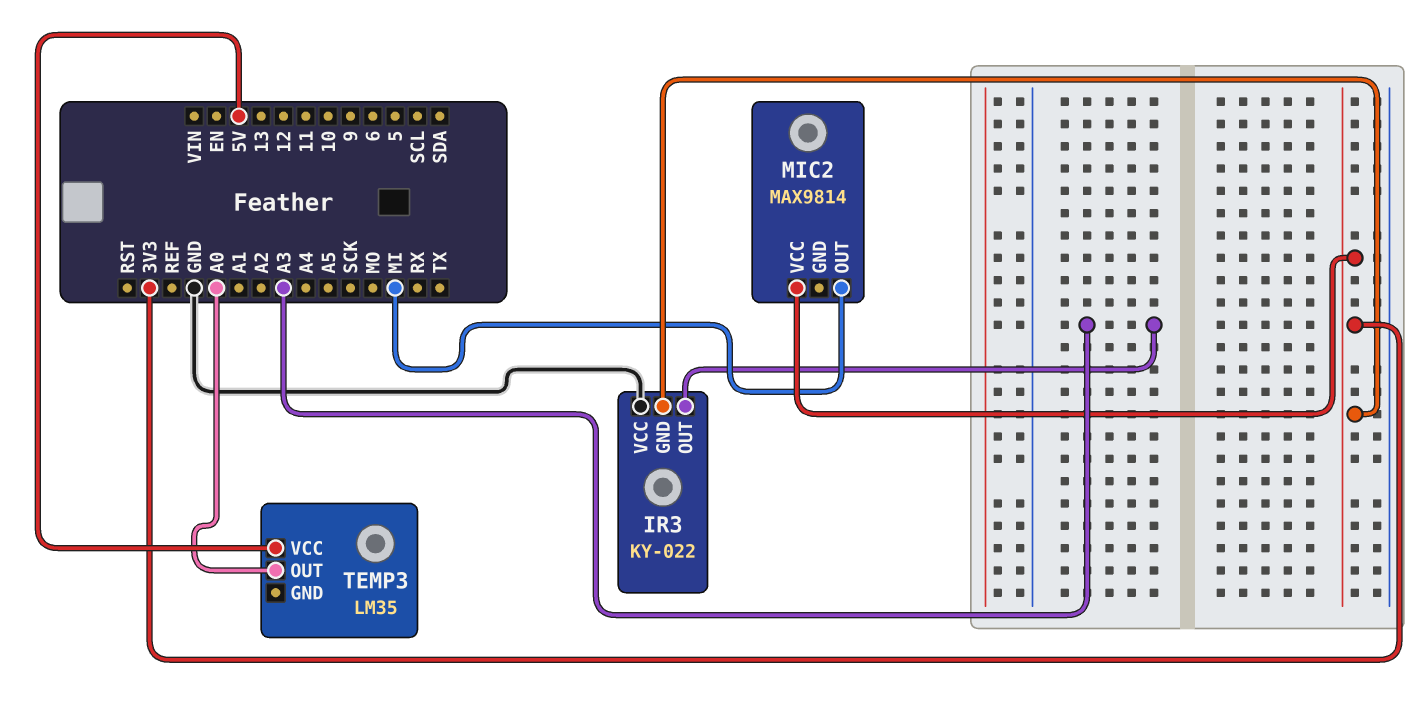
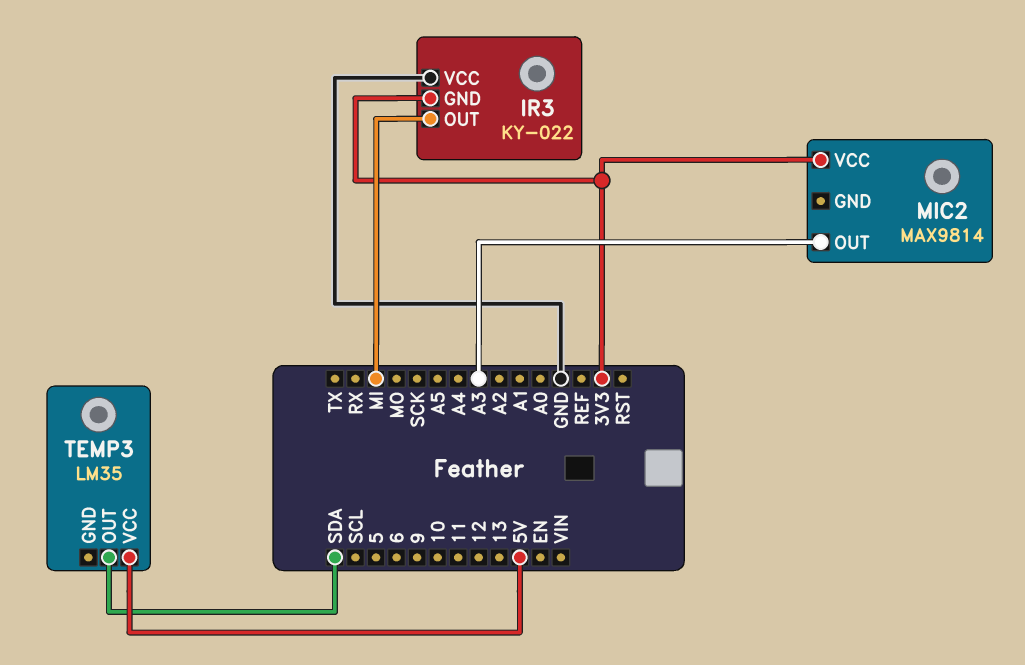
IR3 pin OUT: A3 -> MI
MIC2 pin OUT: MI -> A3
TEMP3 pin OUT: A0 -> SDA

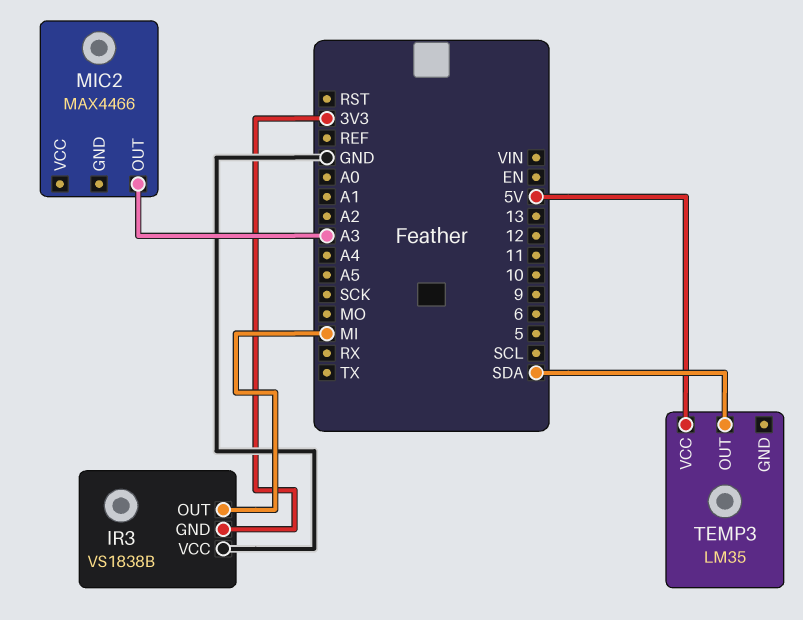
IR3: KY-022 -> VS1838B
MIC2: MAX9814 -> MAX4466
MIC2 pin VCC: 3V3 -> none

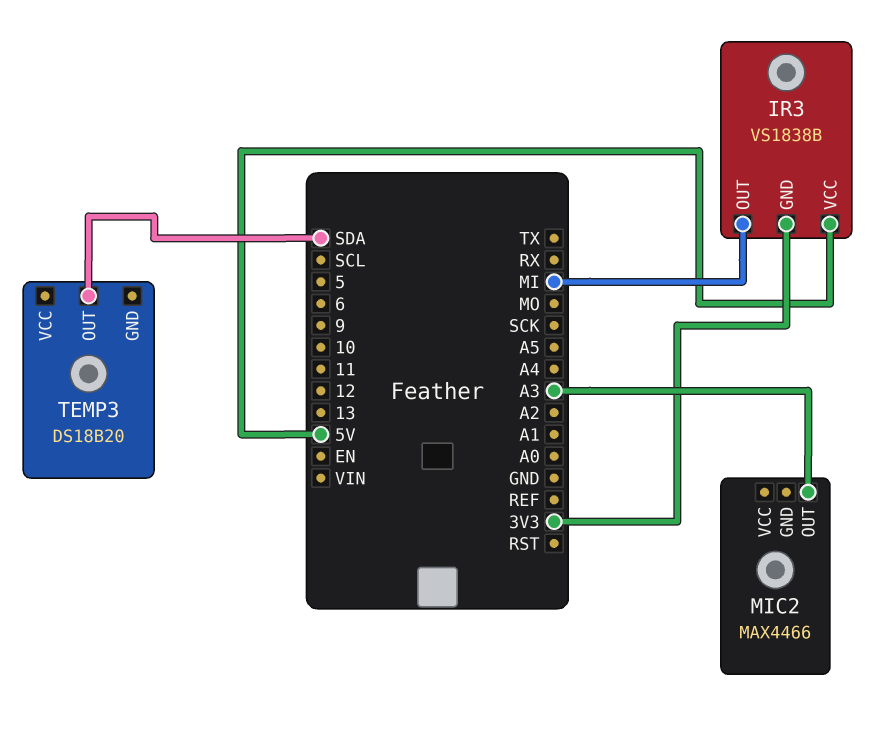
IR3 pin VCC: GND -> 5V
TEMP3: LM35 -> DS18B20
TEMP3 pin VCC: 5V -> none

